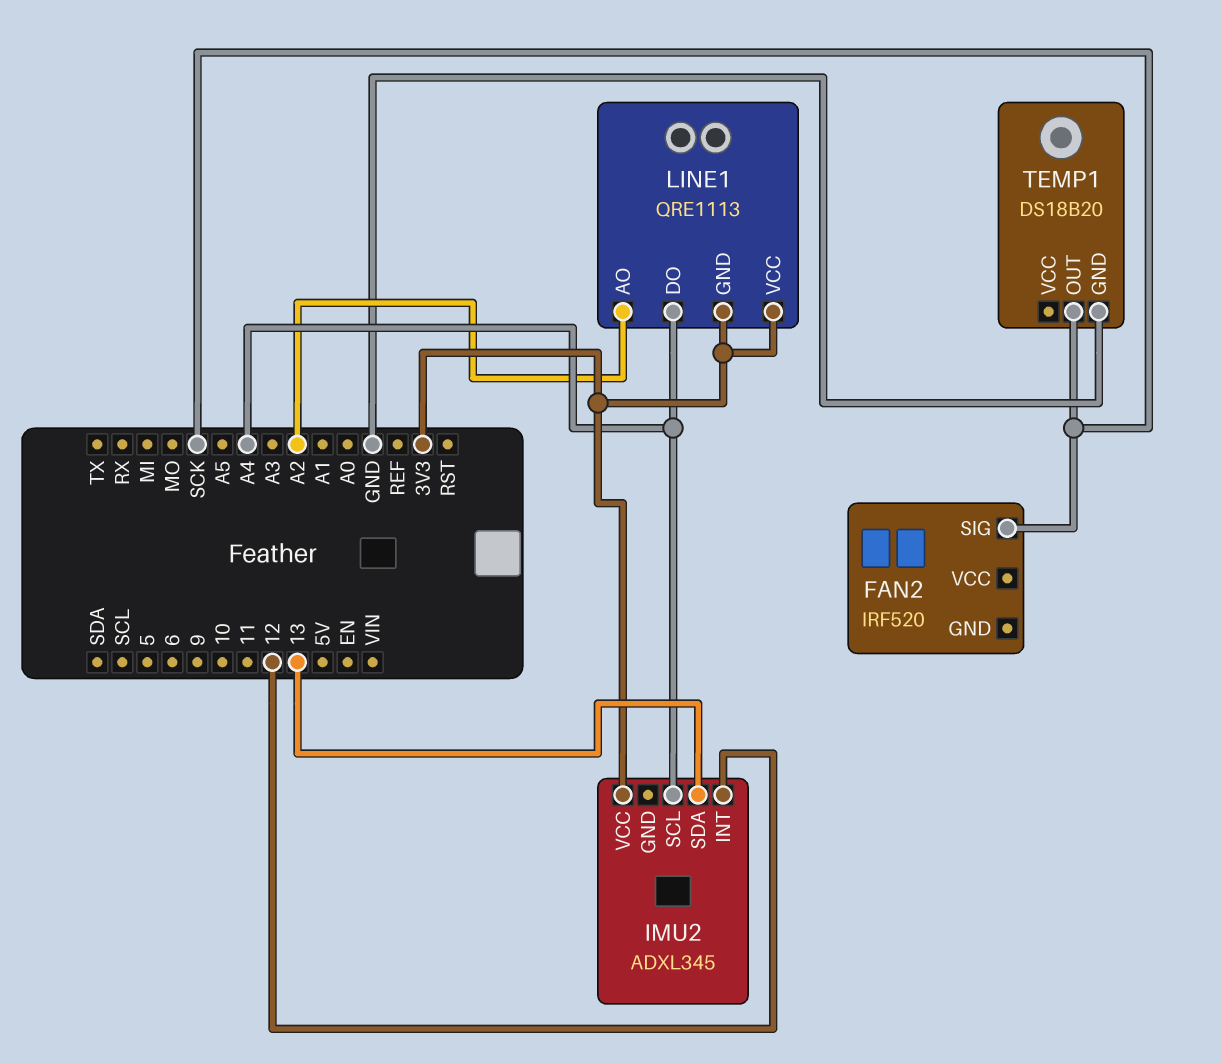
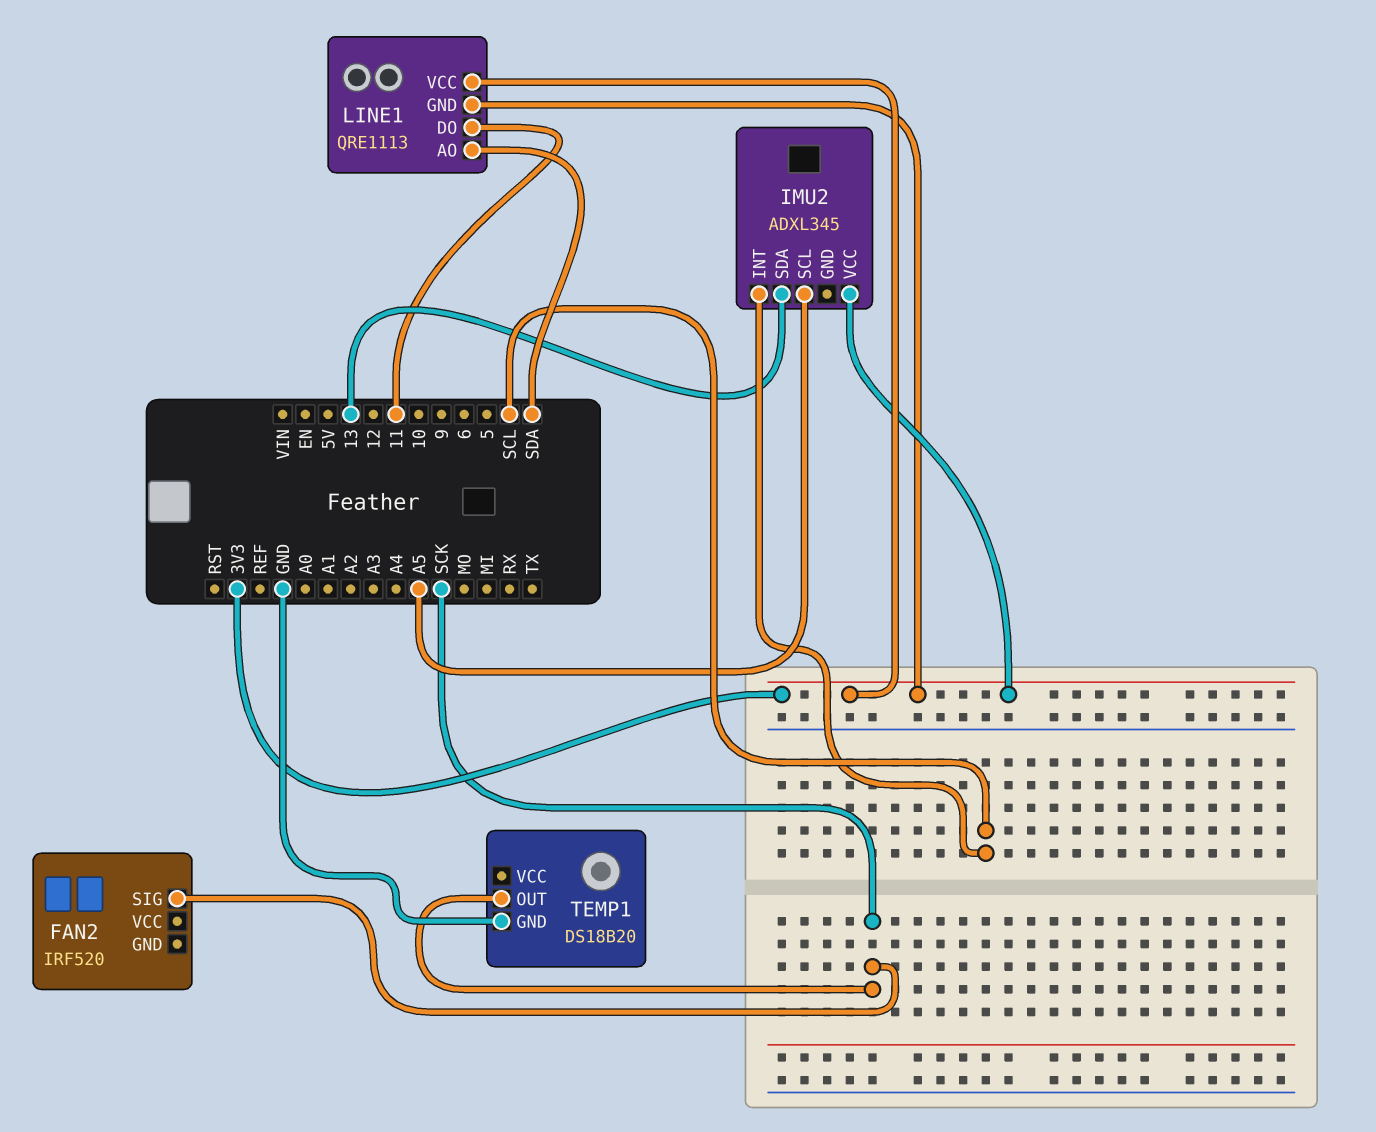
IMU2 pin INT: 12 -> SCL
IMU2 pin SCL: A4 -> A5
LINE1 pin AO: A2 -> SDA
LINE1 pin DO: A4 -> 11

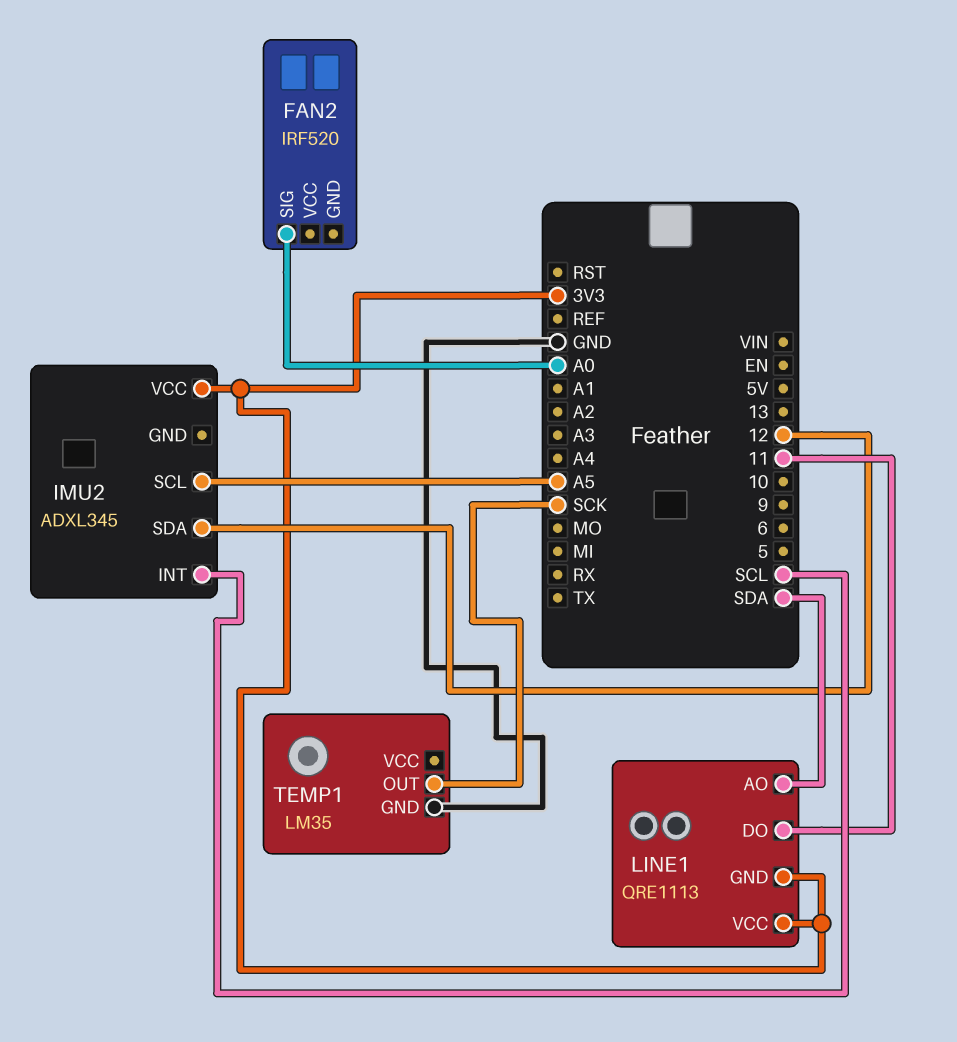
FAN2 pin SIG: SCK -> A0
IMU2 pin SDA: 13 -> 12
TEMP1: DS18B20 -> LM35

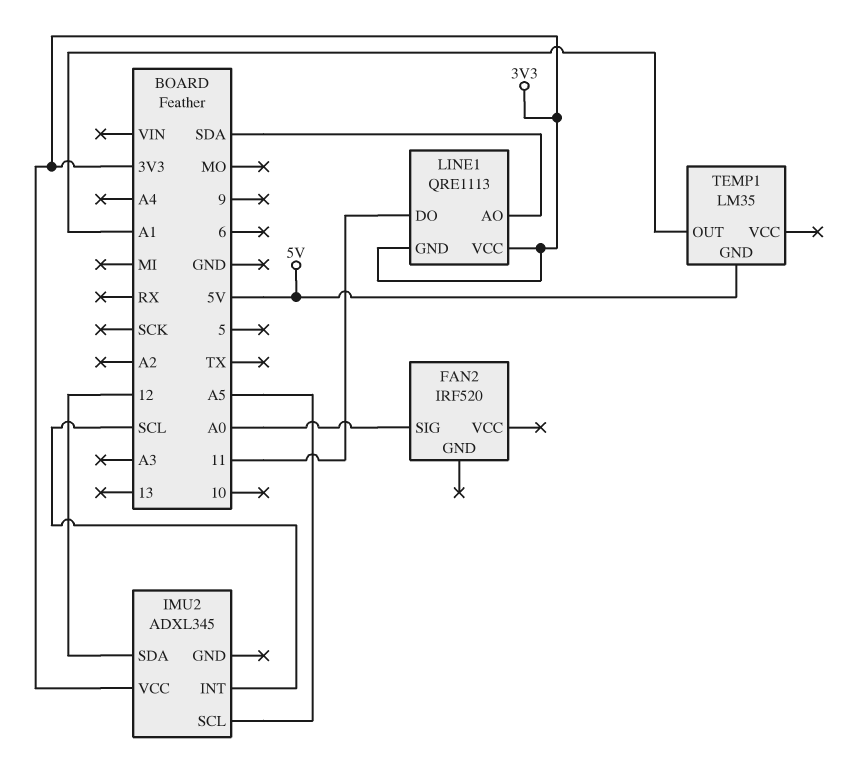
TEMP1 pin GND: GND -> 5V
TEMP1 pin OUT: SCK -> A1

